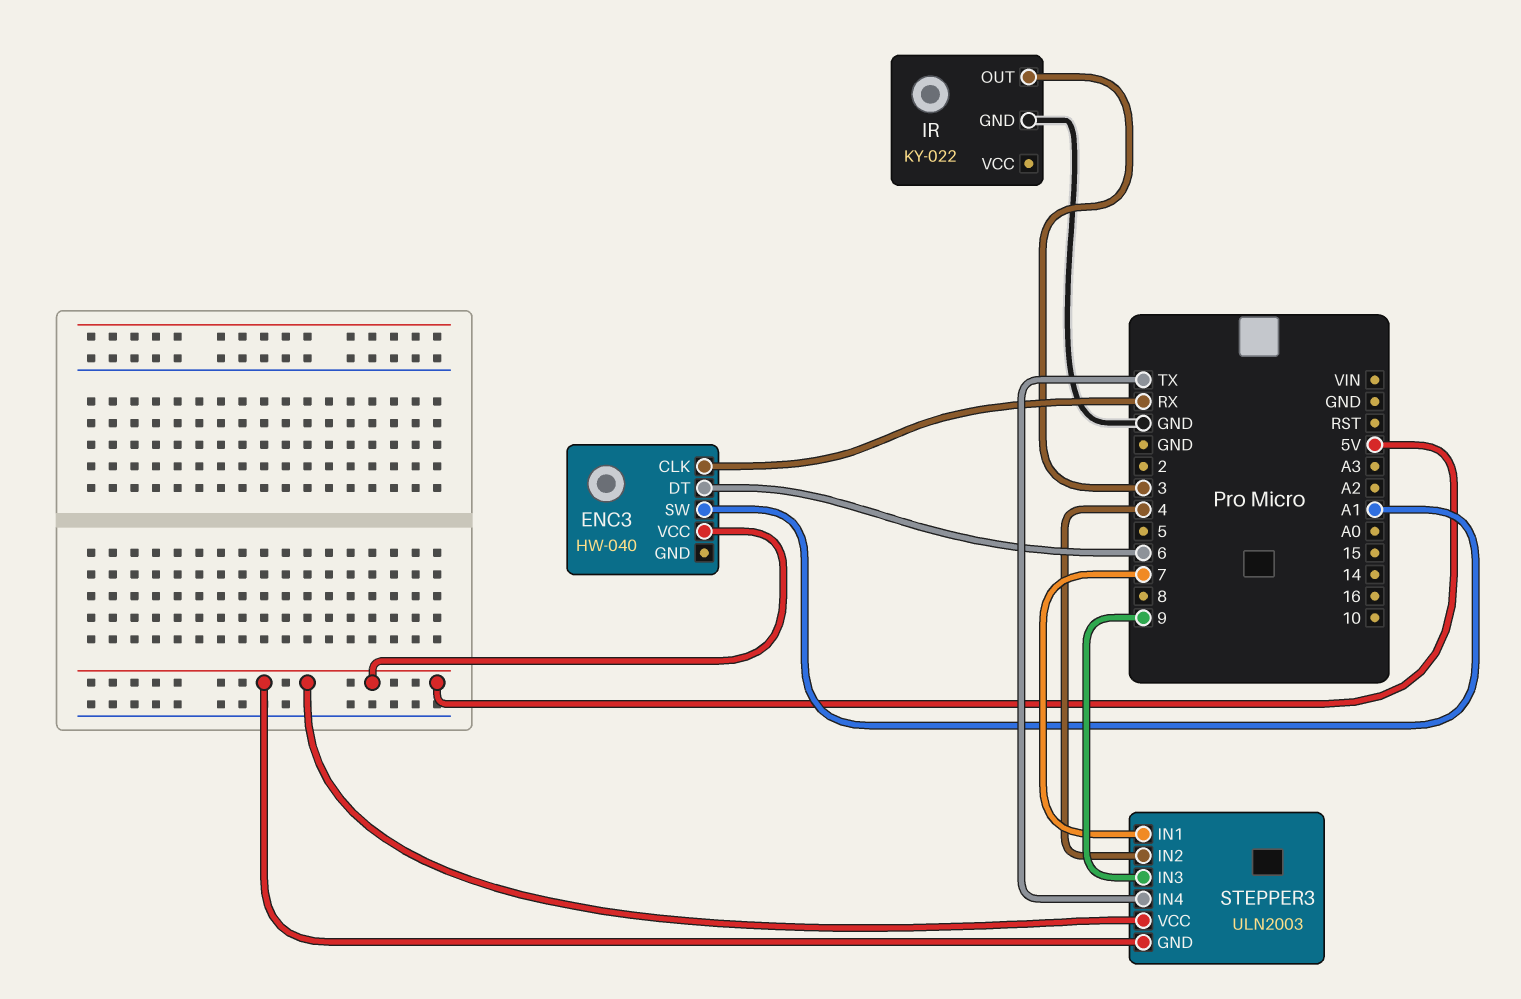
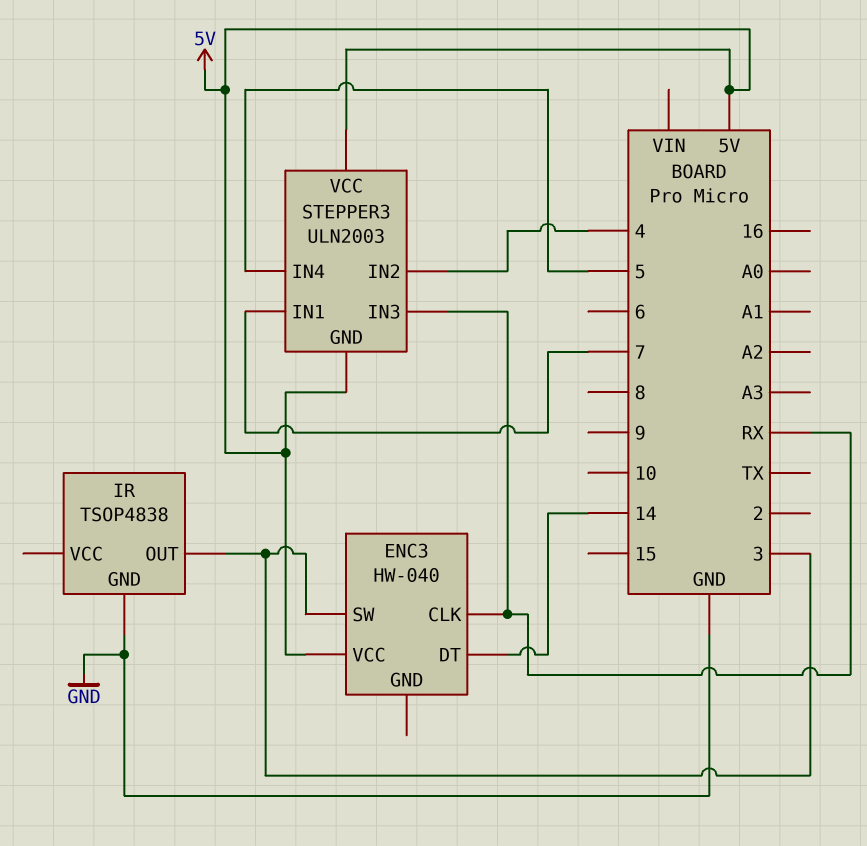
ENC3 pin DT: 6 -> 14
ENC3 pin SW: A1 -> 3
IR: KY-022 -> TSOP4838
STEPPER3 pin IN3: 9 -> RX
STEPPER3 pin IN4: TX -> 5

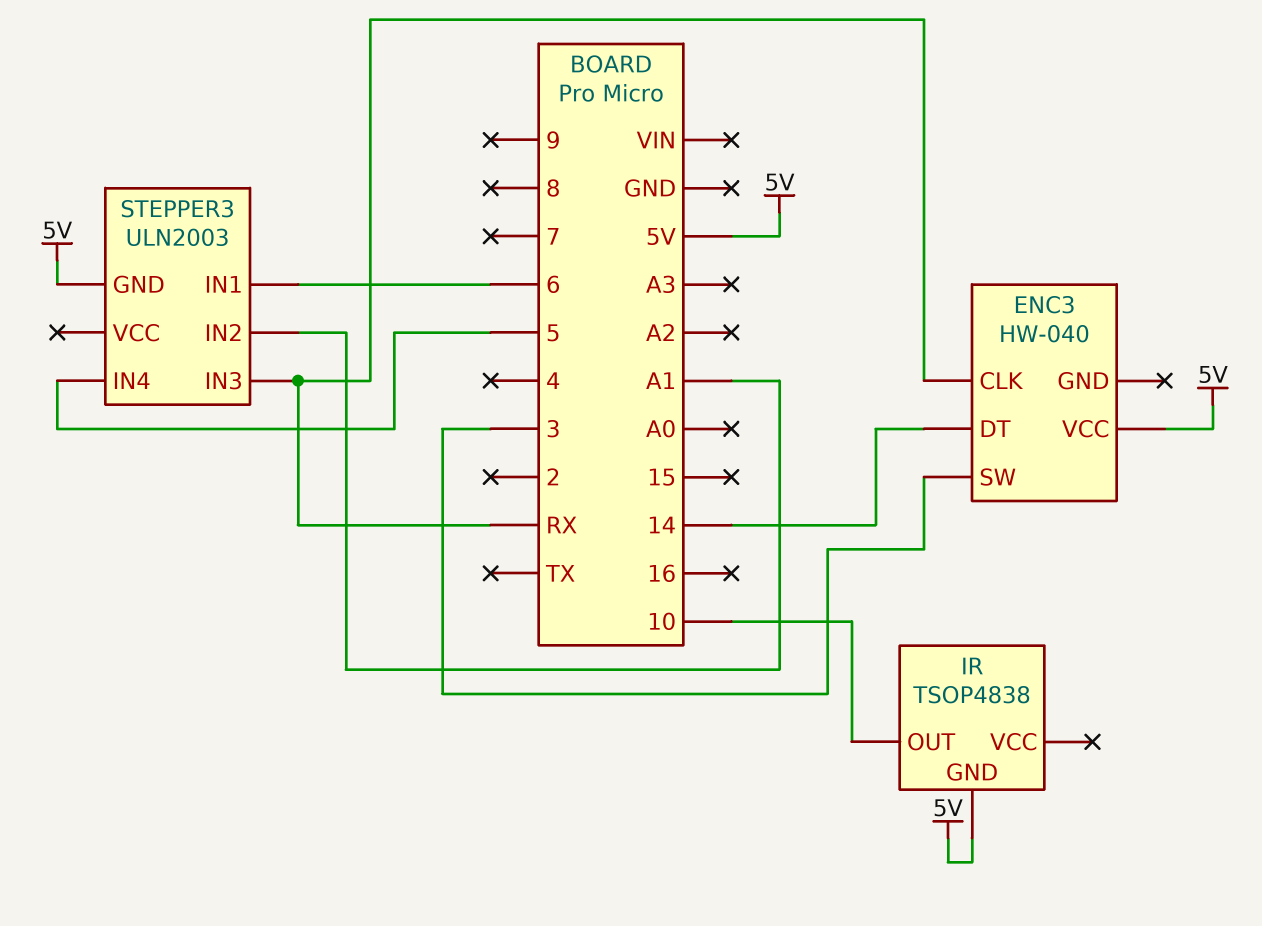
IR pin GND: GND -> 5V
IR pin OUT: 3 -> 10
STEPPER3 pin IN1: 7 -> 6
STEPPER3 pin IN2: 4 -> A1
STEPPER3 pin VCC: 5V -> none

